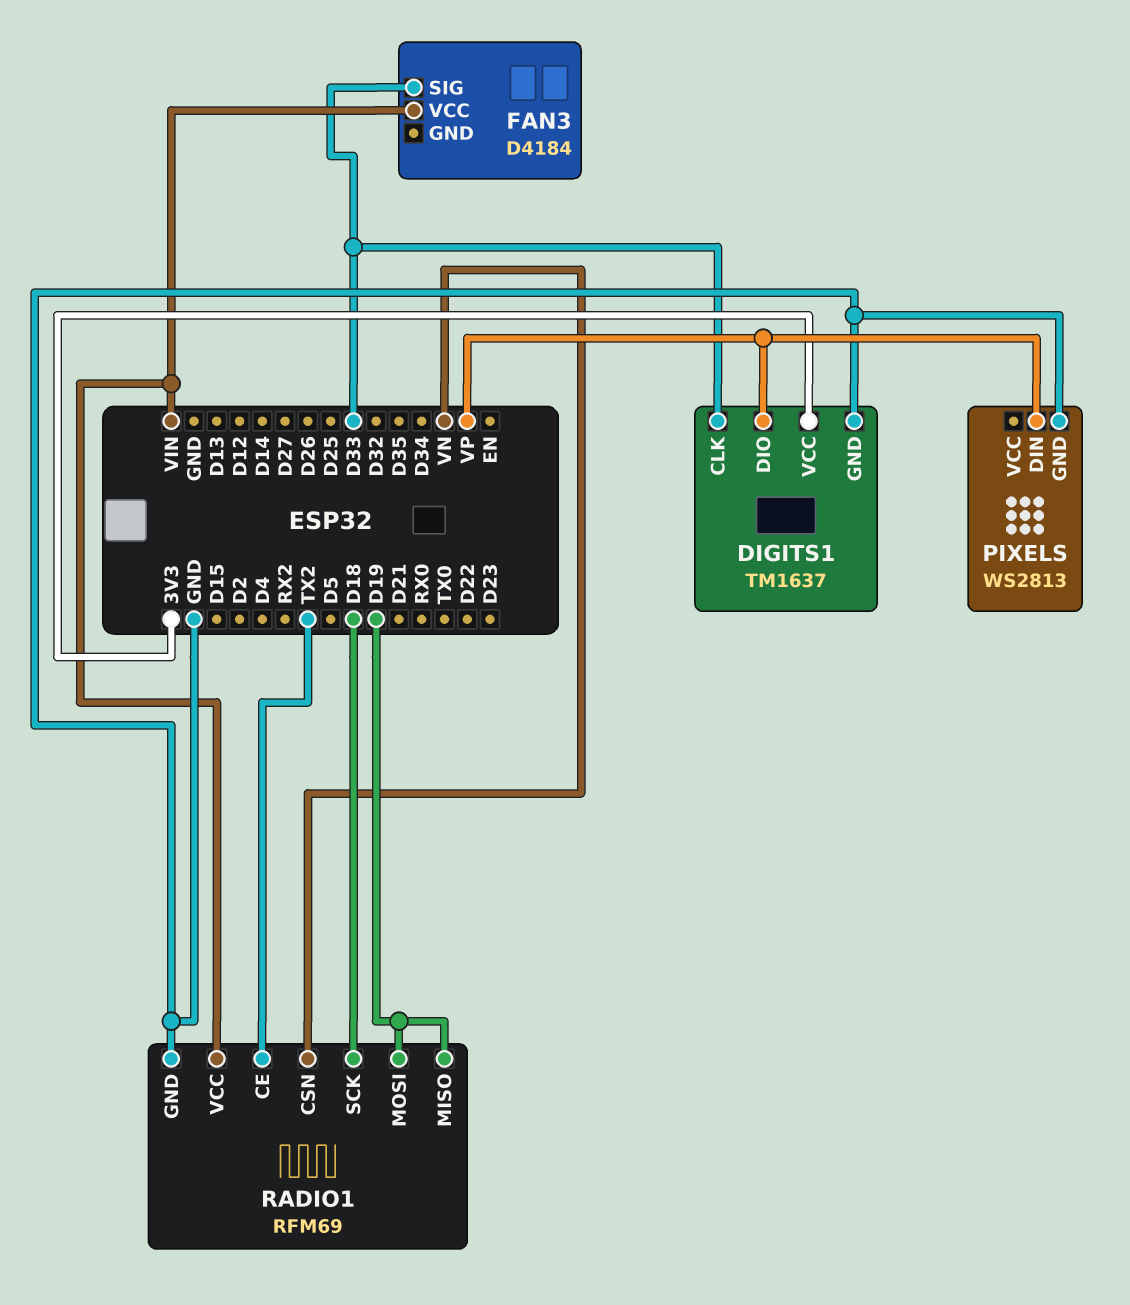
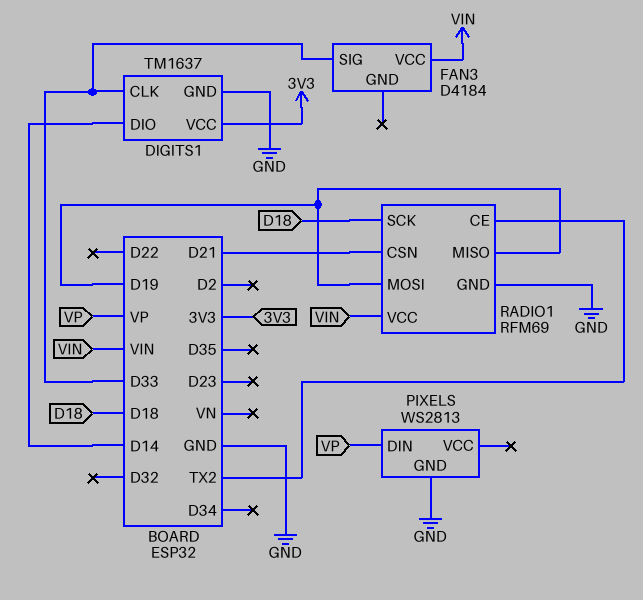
DIGITS1 pin DIO: VP -> D14
RADIO1 pin CSN: VN -> D21

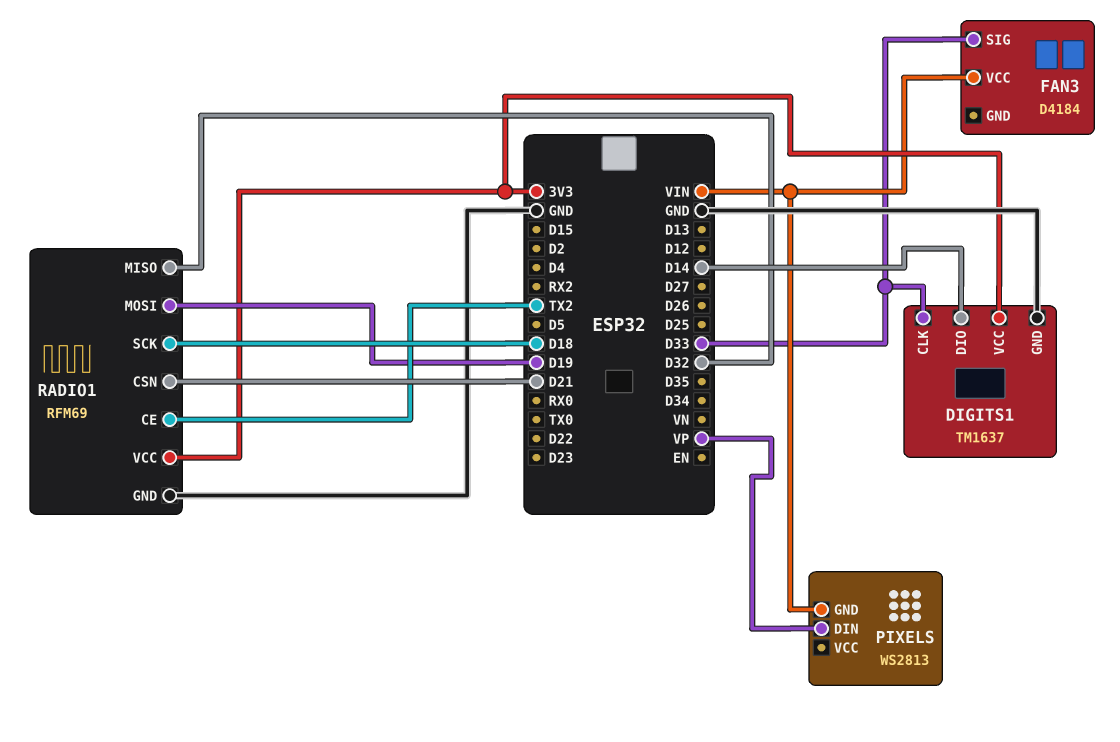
PIXELS pin GND: GND -> VIN
RADIO1 pin MISO: D19 -> D32
RADIO1 pin VCC: VIN -> 3V3

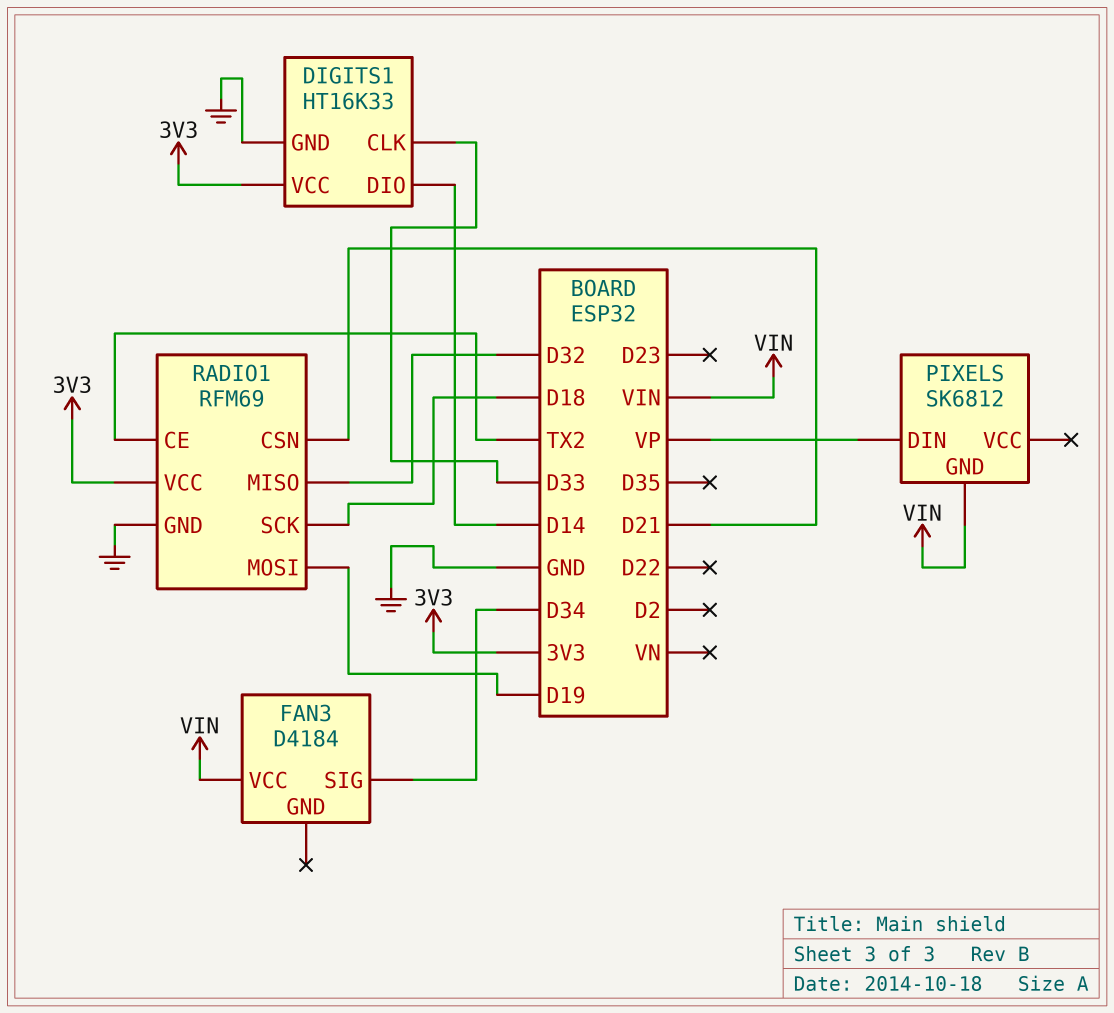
DIGITS1: TM1637 -> HT16K33
FAN3 pin SIG: D33 -> D34
PIXELS: WS2813 -> SK6812

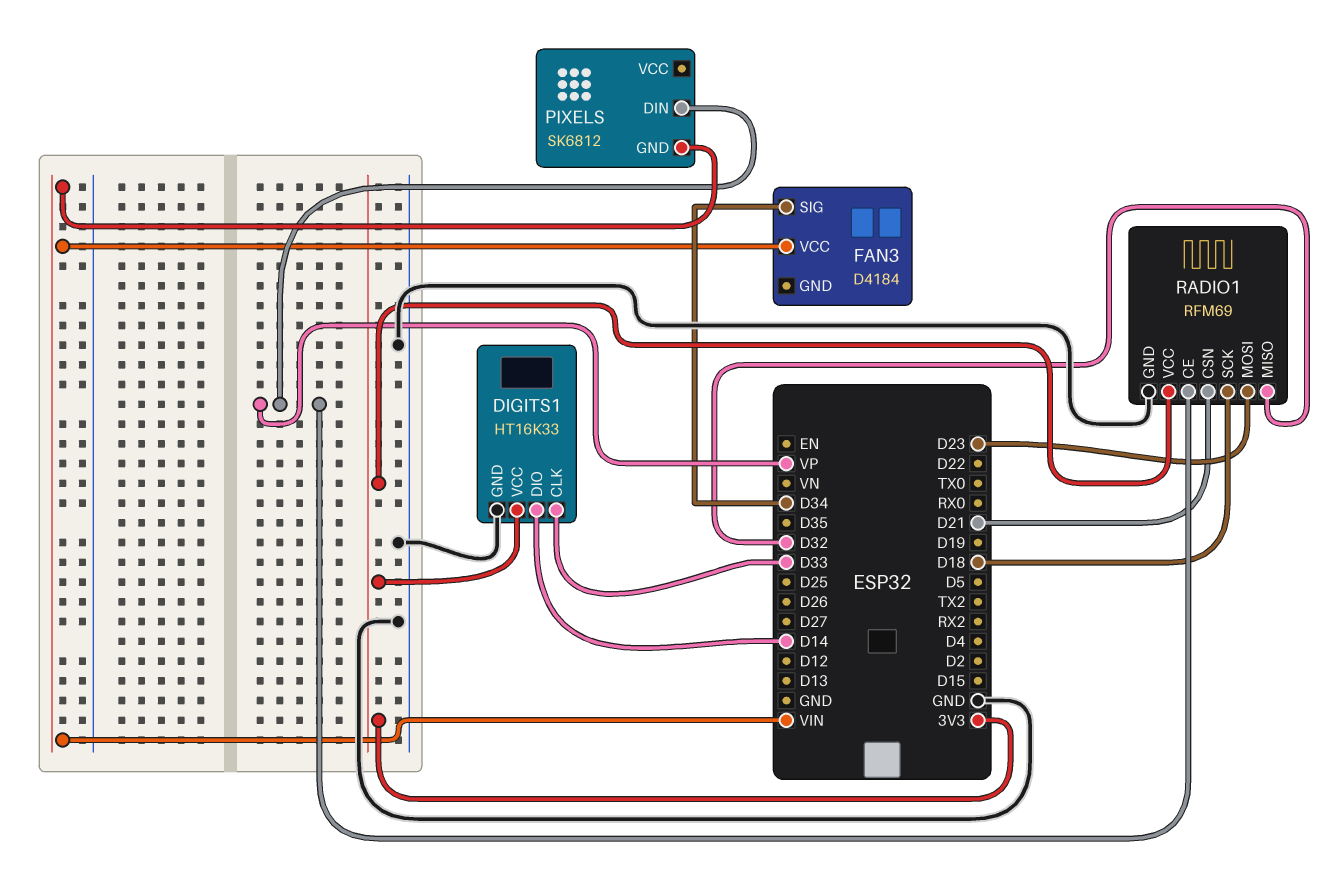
RADIO1 pin CE: TX2 -> VP
RADIO1 pin MOSI: D19 -> D23

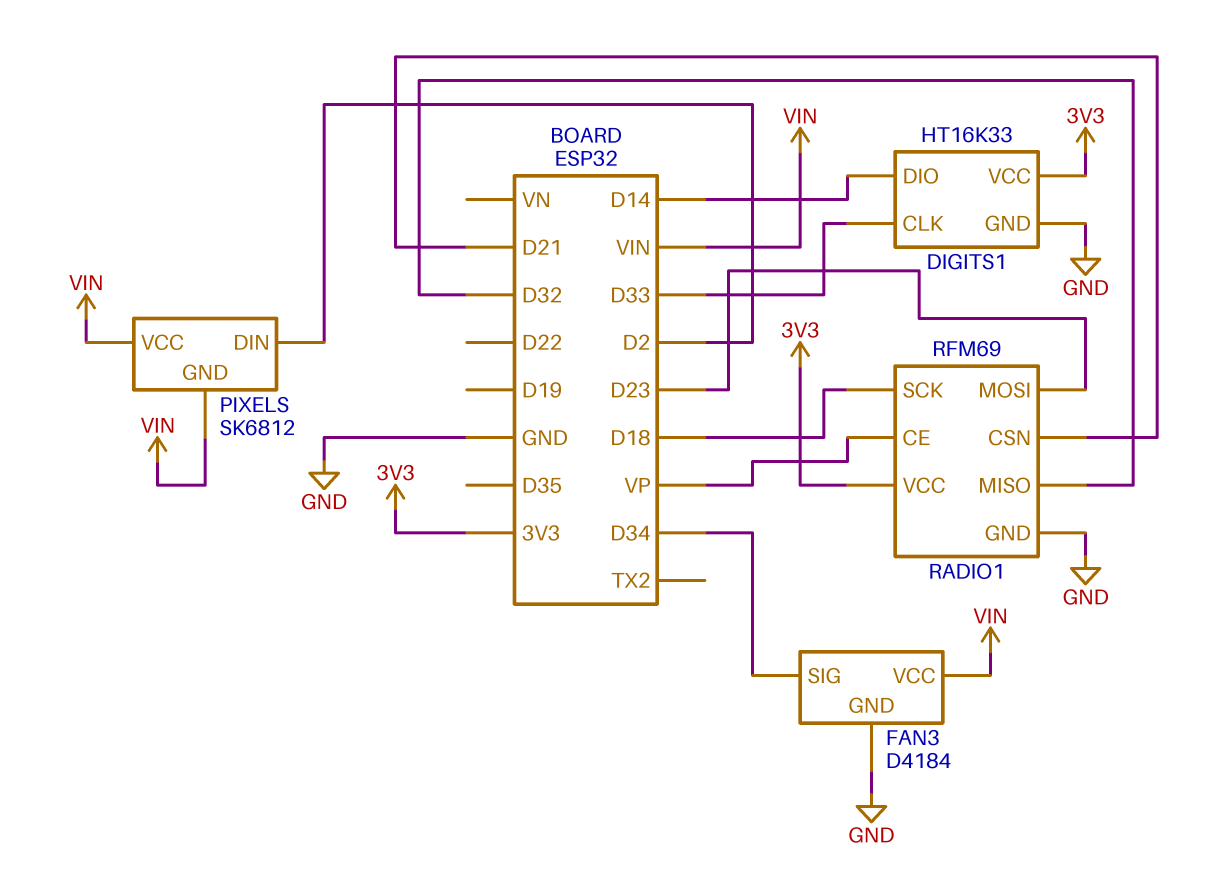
FAN3 pin GND: none -> GND
PIXELS pin DIN: VP -> D2
PIXELS pin VCC: none -> VIN

